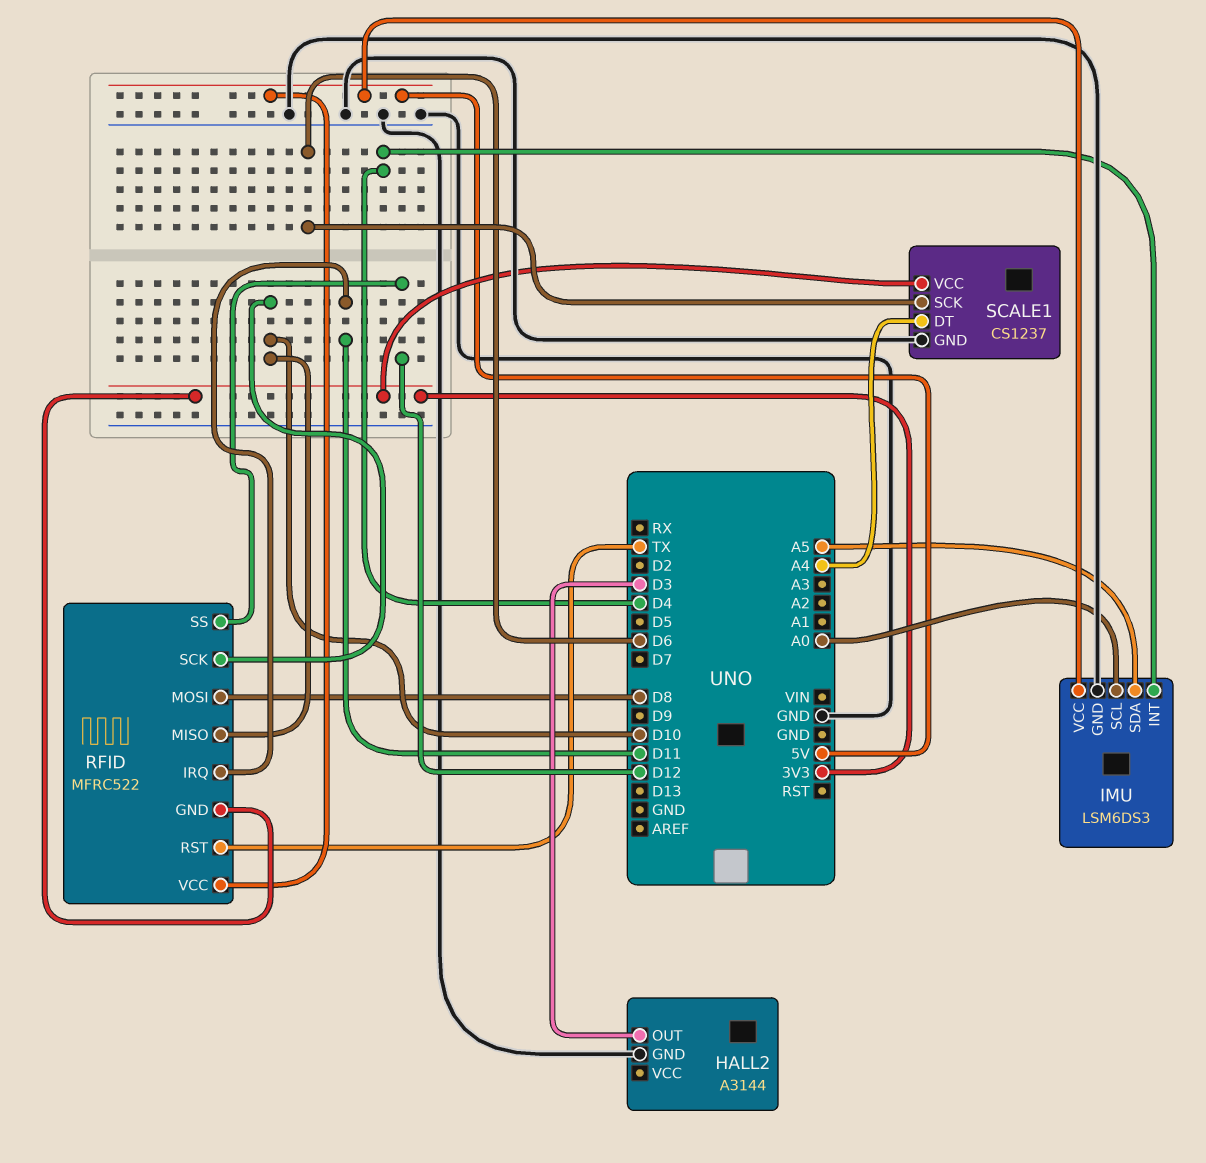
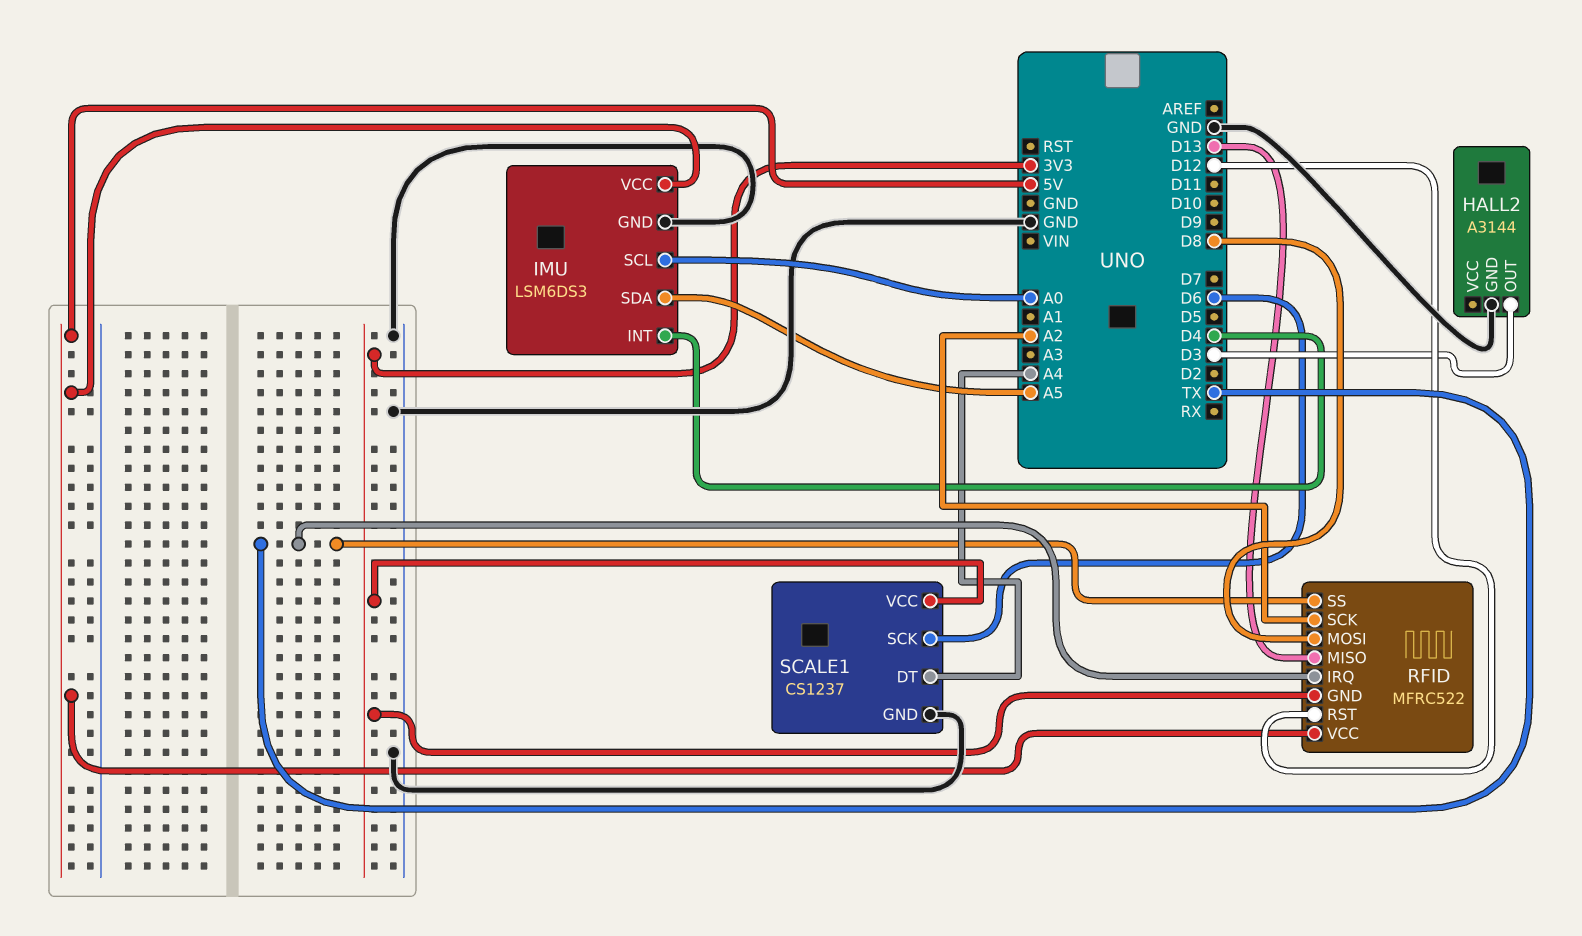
RFID pin IRQ: D11 -> TX
RFID pin MISO: D10 -> D13
RFID pin RST: TX -> D12
RFID pin SCK: D10 -> A2
RFID pin SS: D12 -> TX

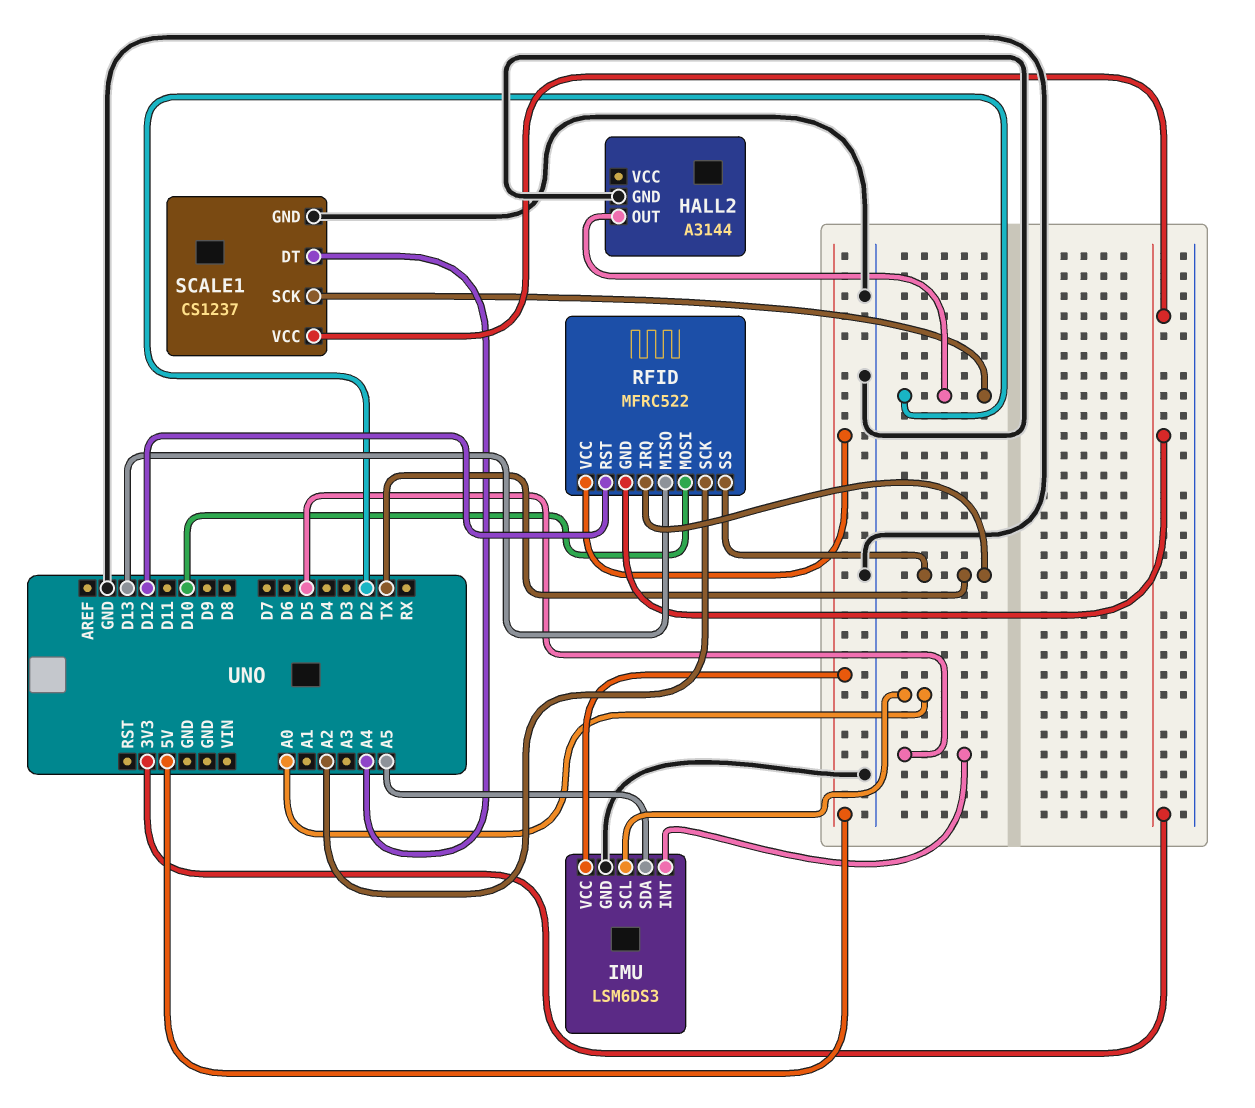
HALL2 pin OUT: D3 -> D2
IMU pin INT: D4 -> D5
RFID pin MOSI: D8 -> D10
SCALE1 pin SCK: D6 -> D2

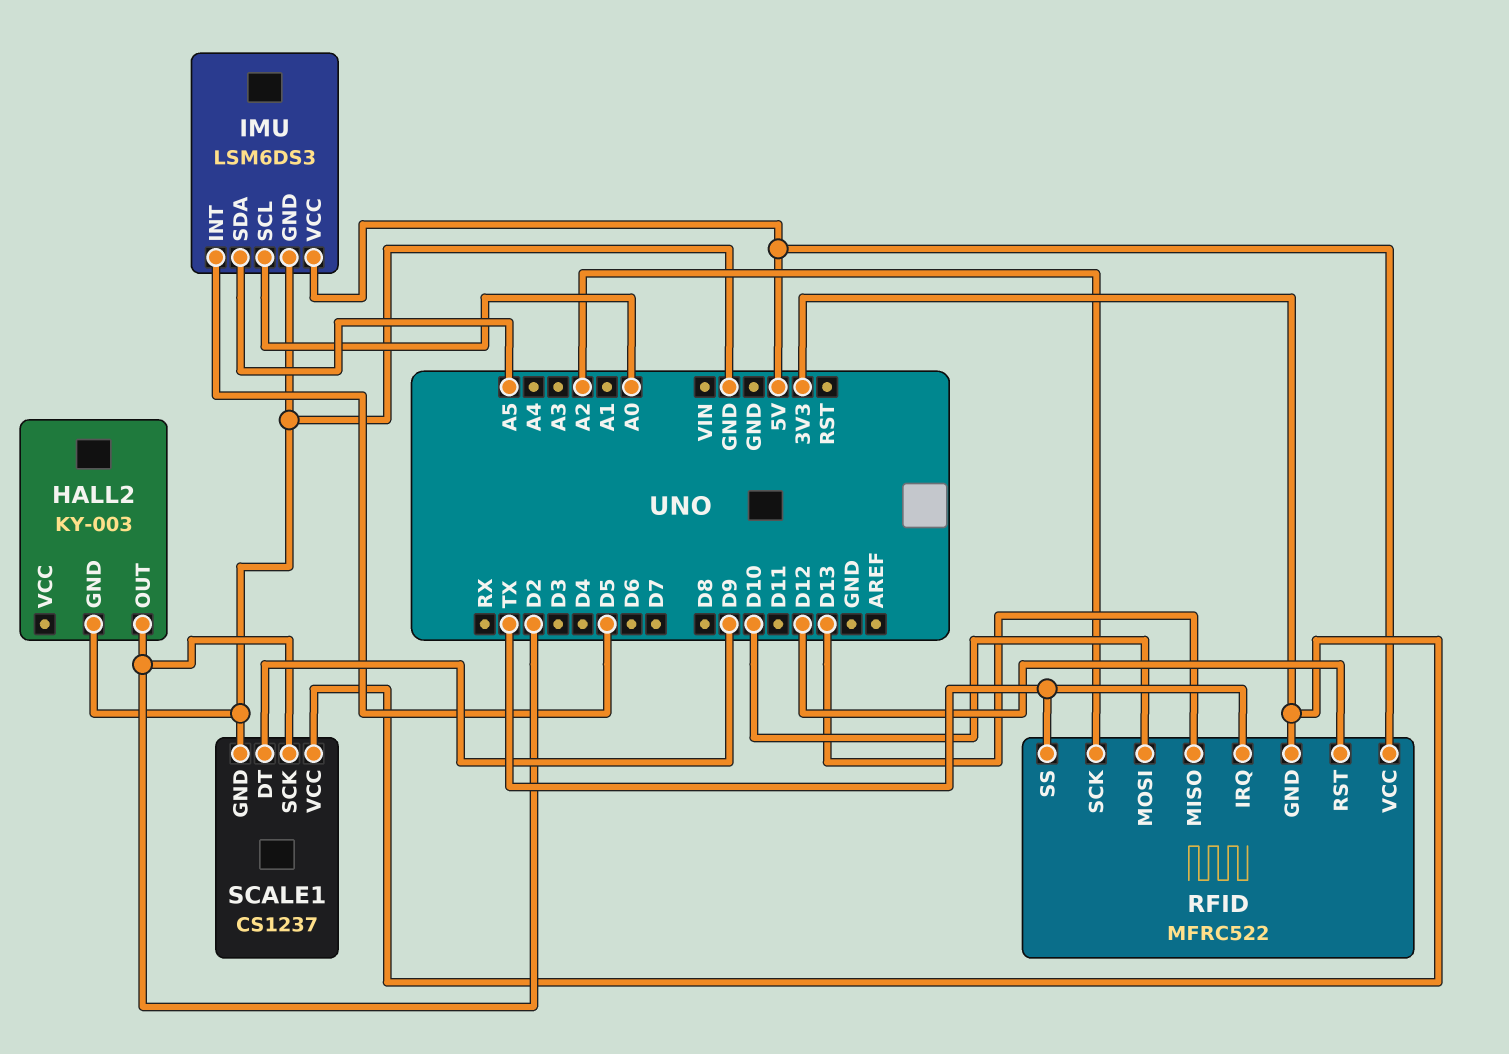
HALL2: A3144 -> KY-003
SCALE1 pin DT: A4 -> D9

